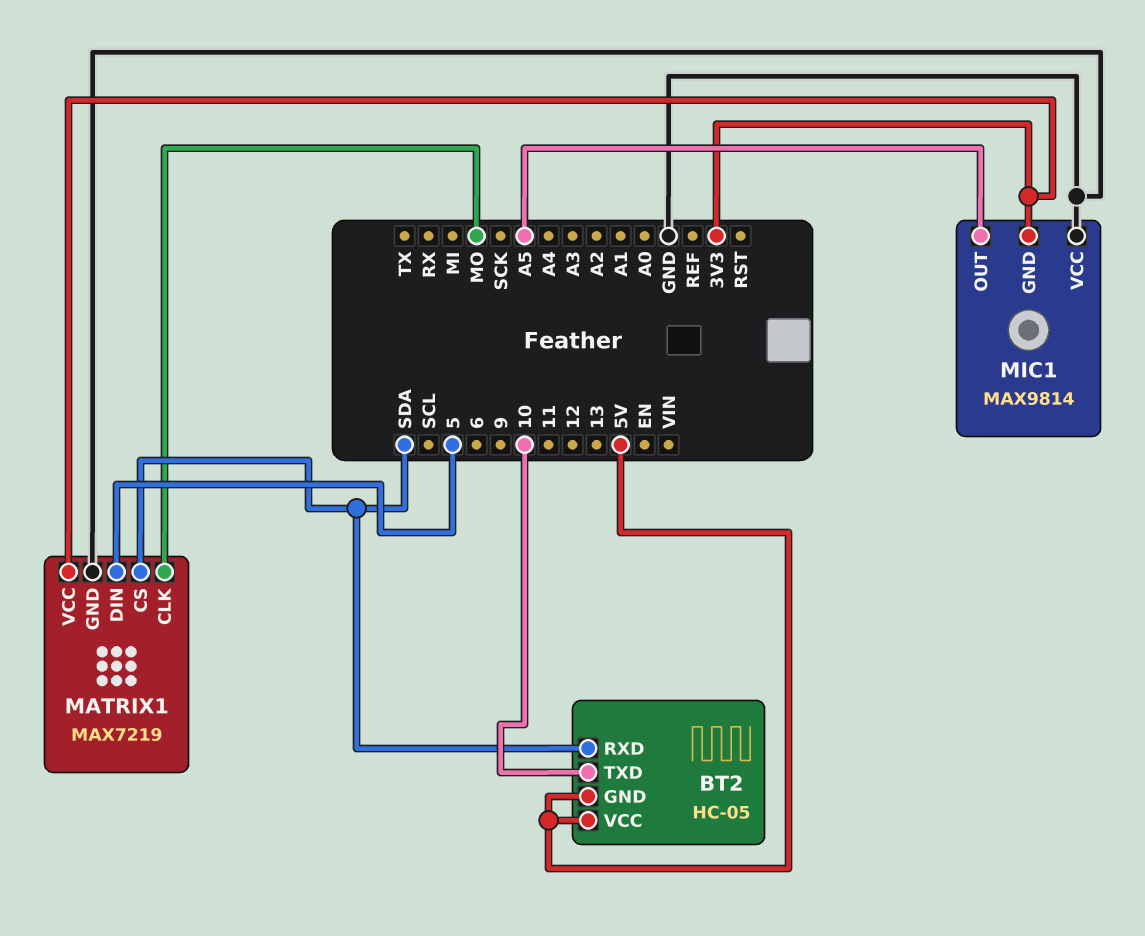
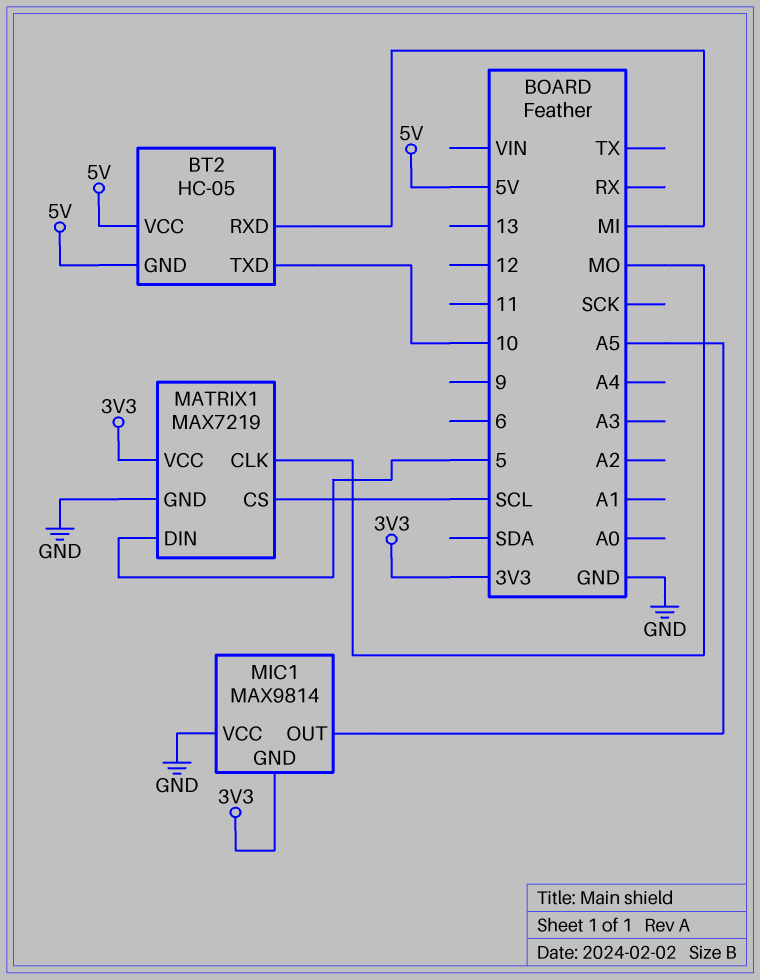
BT2 pin RXD: SDA -> MI
MATRIX1 pin CS: SDA -> SCL

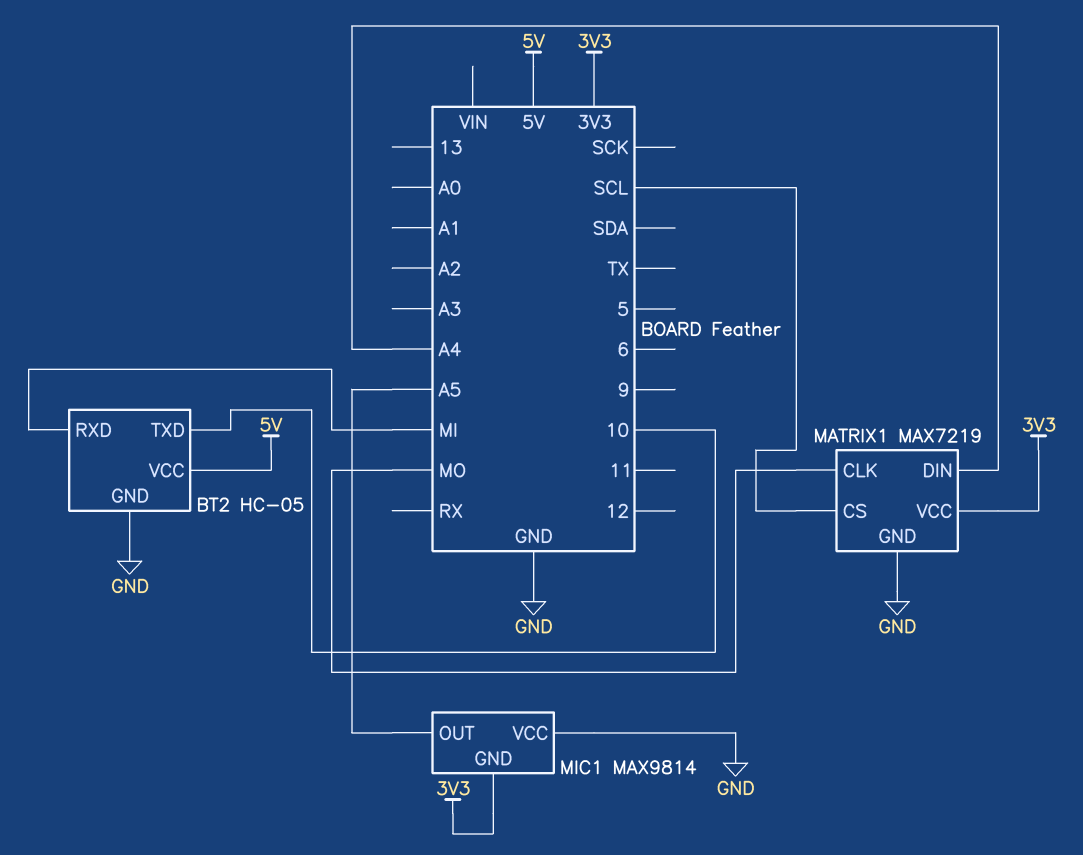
BT2 pin GND: 5V -> GND
MATRIX1 pin DIN: 5 -> A4

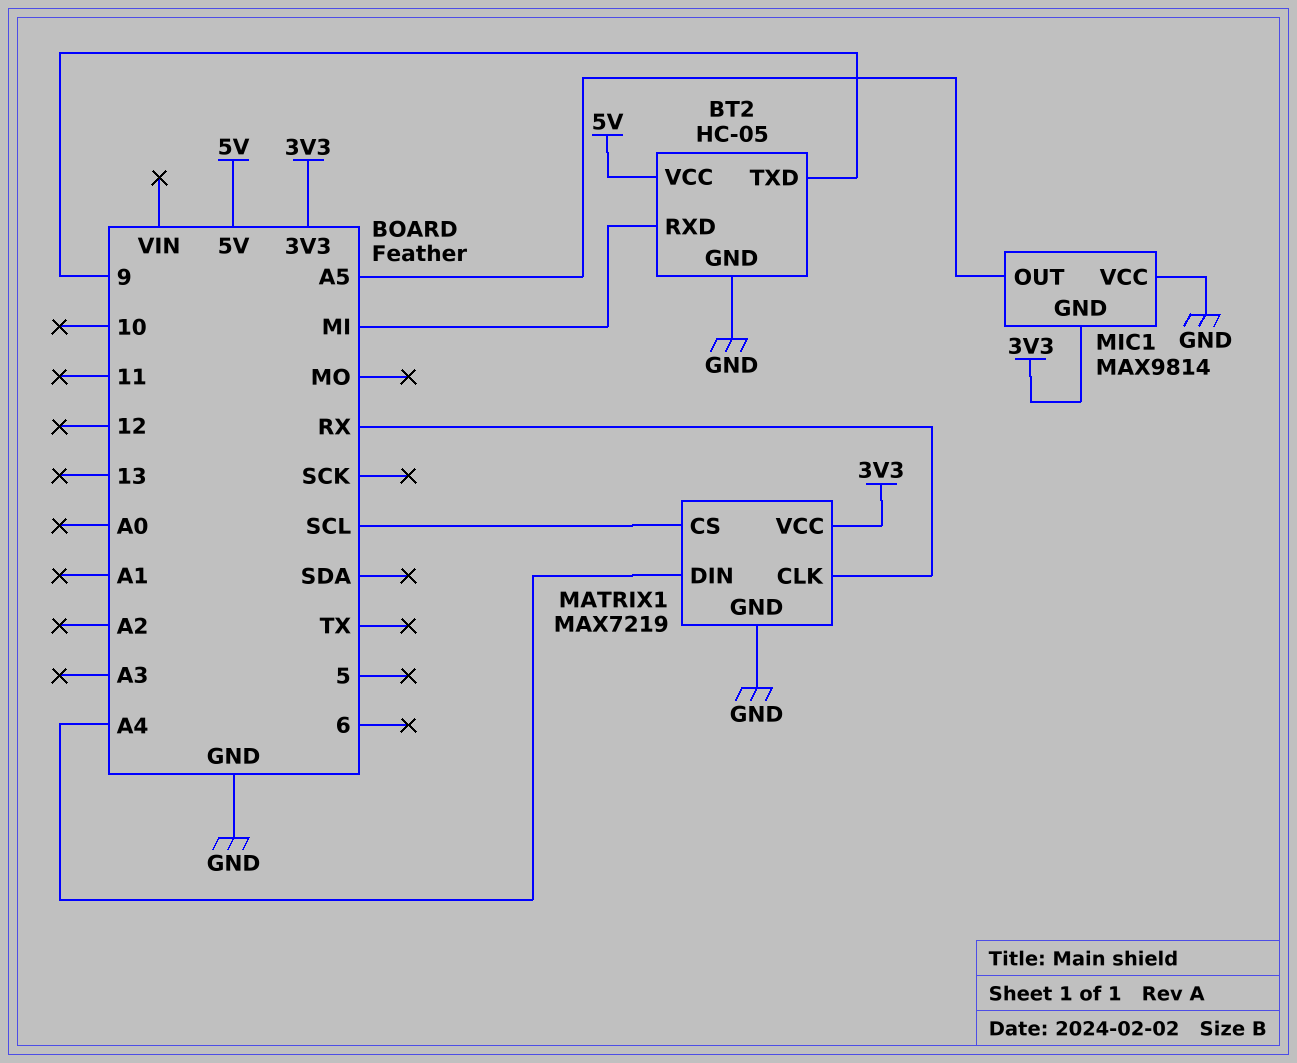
BT2 pin TXD: 10 -> 9
MATRIX1 pin CLK: MO -> RX

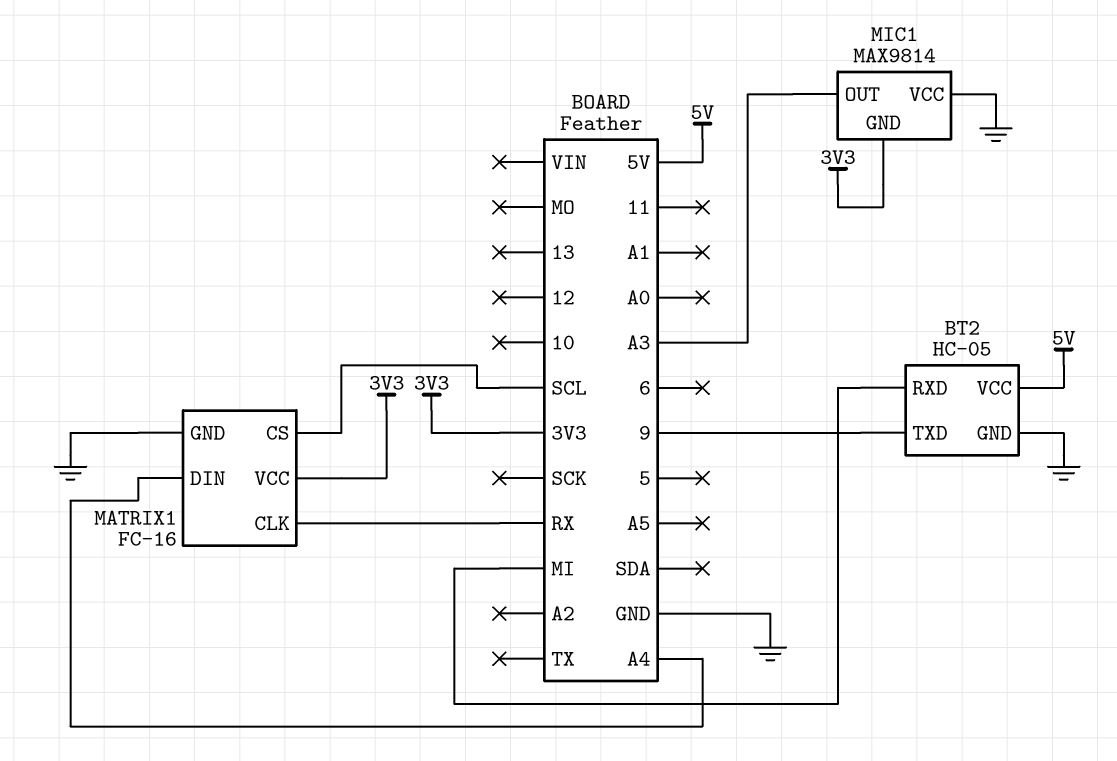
MATRIX1: MAX7219 -> FC-16
MIC1 pin OUT: A5 -> A3

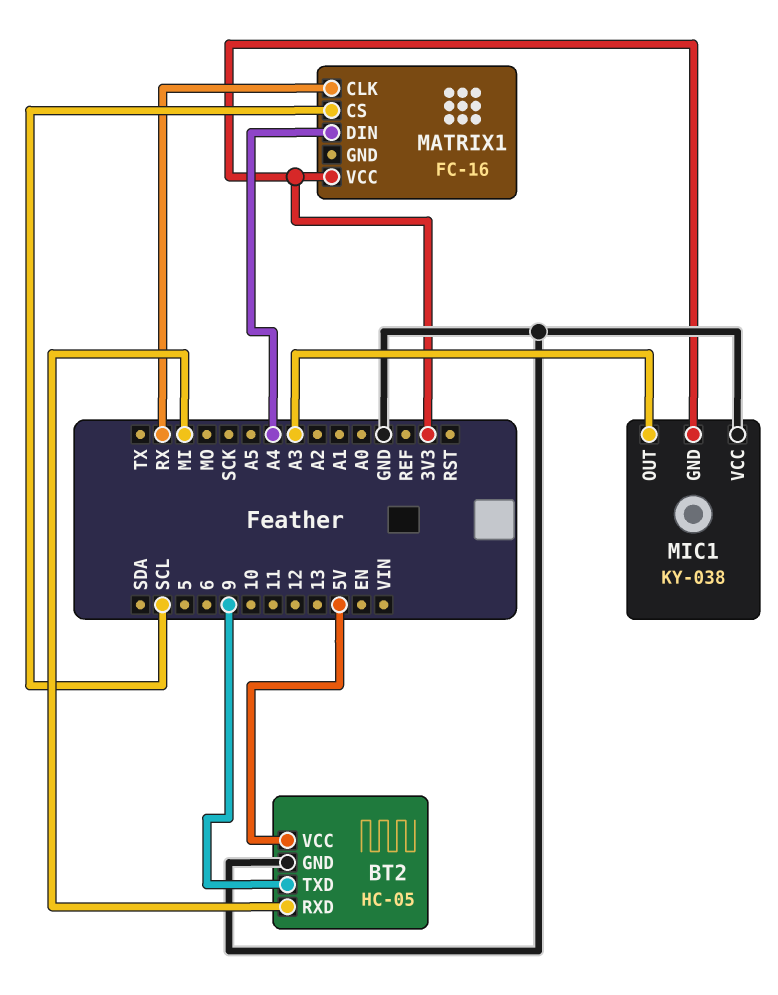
MATRIX1 pin GND: GND -> none
MIC1: MAX9814 -> KY-038

